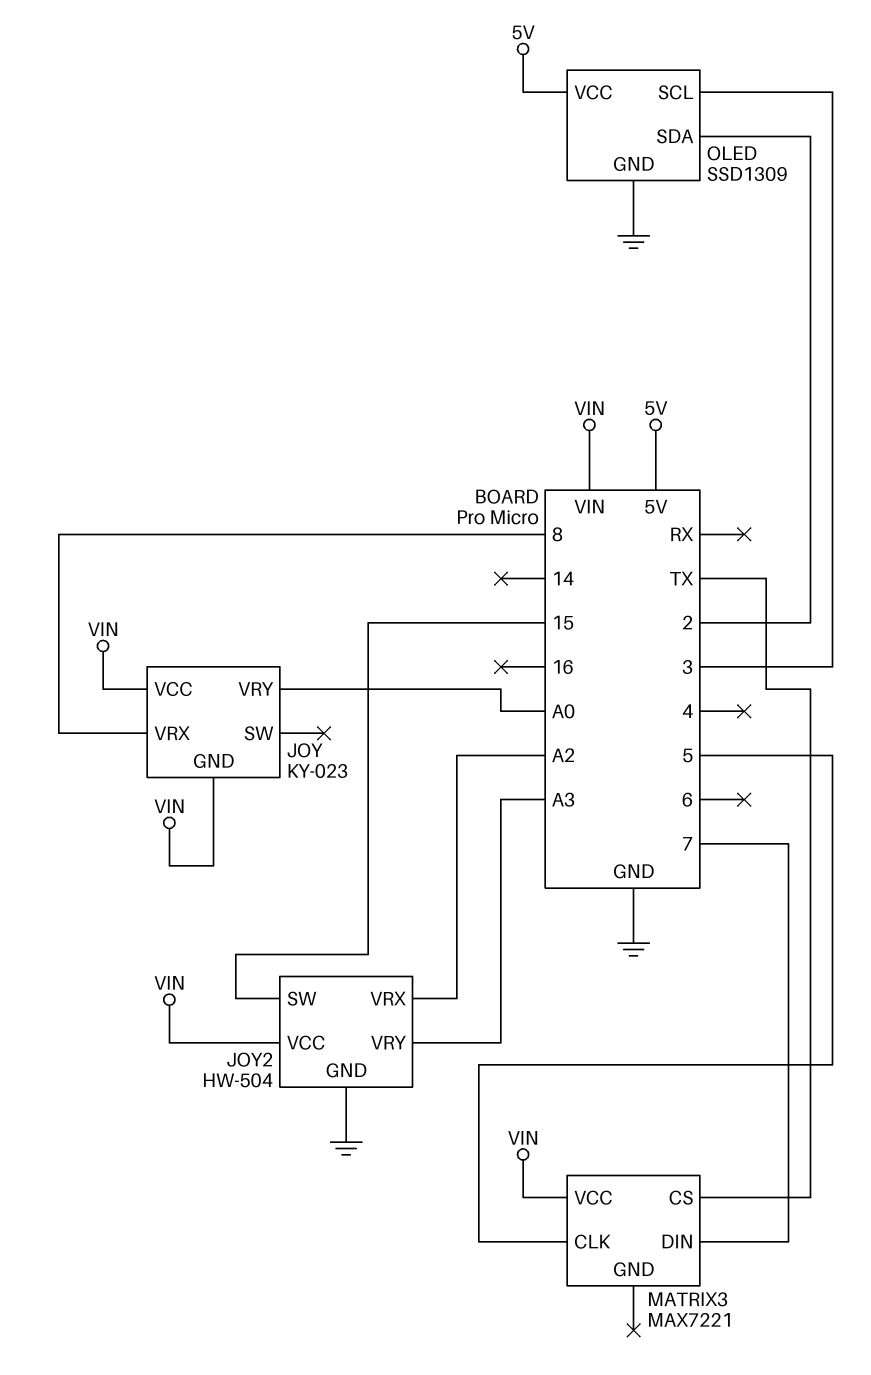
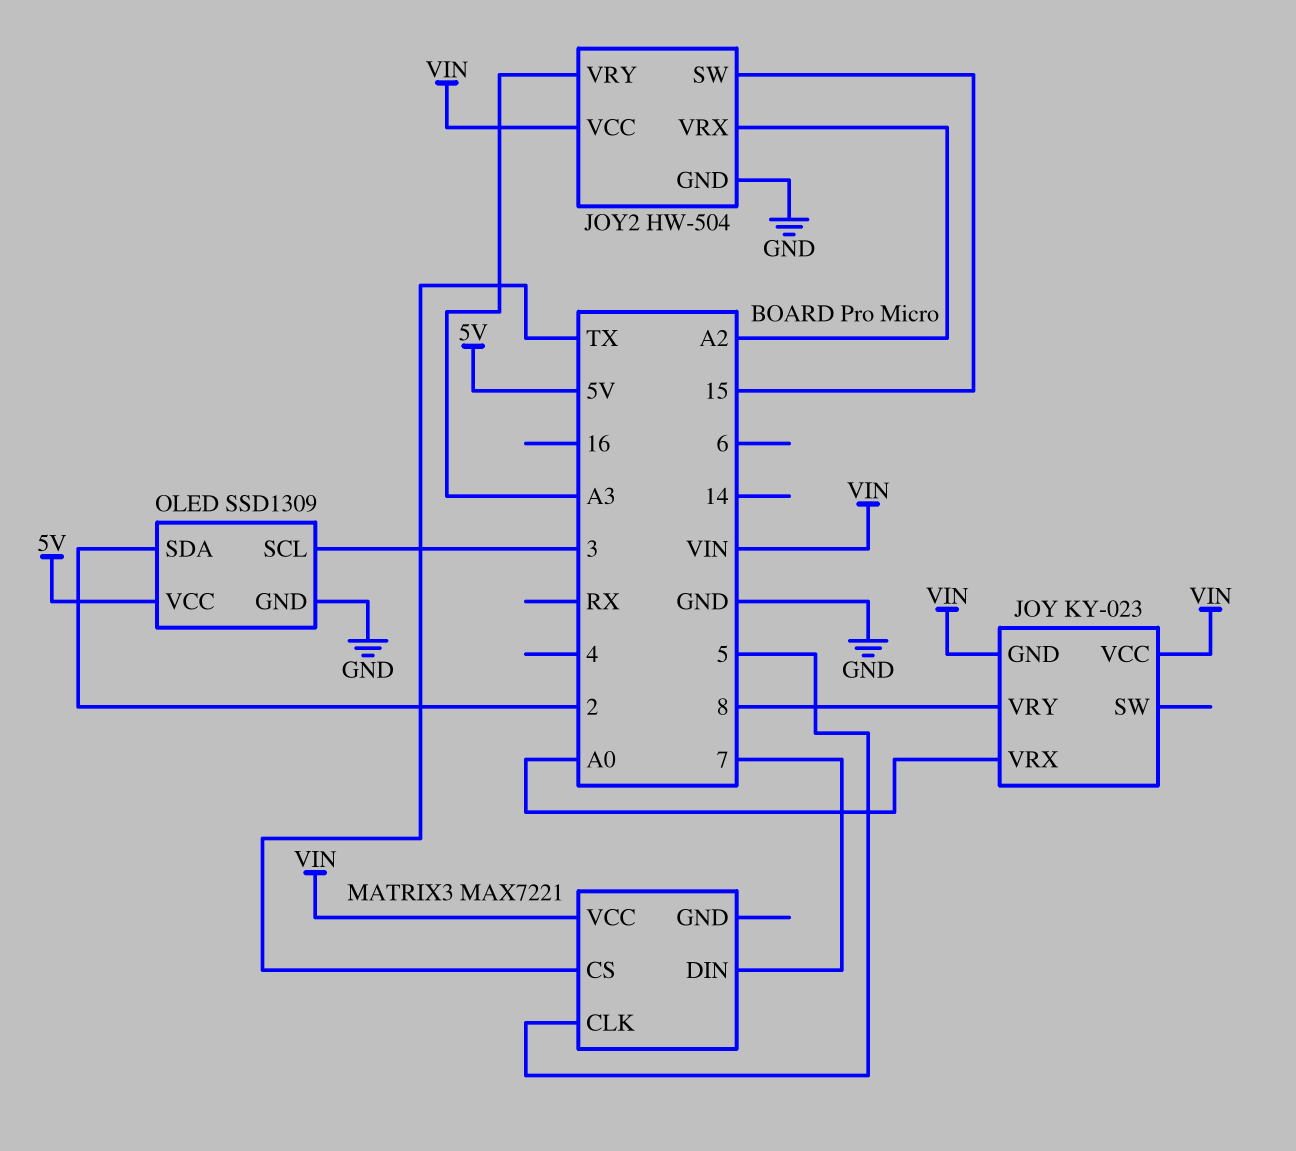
JOY pin VRX: 8 -> A0
JOY pin VRY: A0 -> 8

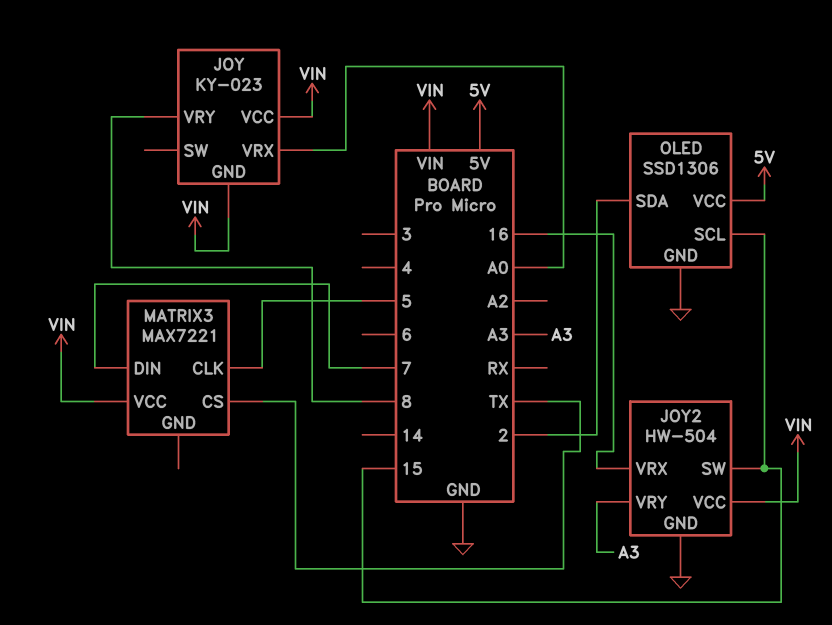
JOY2 pin VRX: A2 -> 16
OLED: SSD1309 -> SSD1306
OLED pin SCL: 3 -> 15

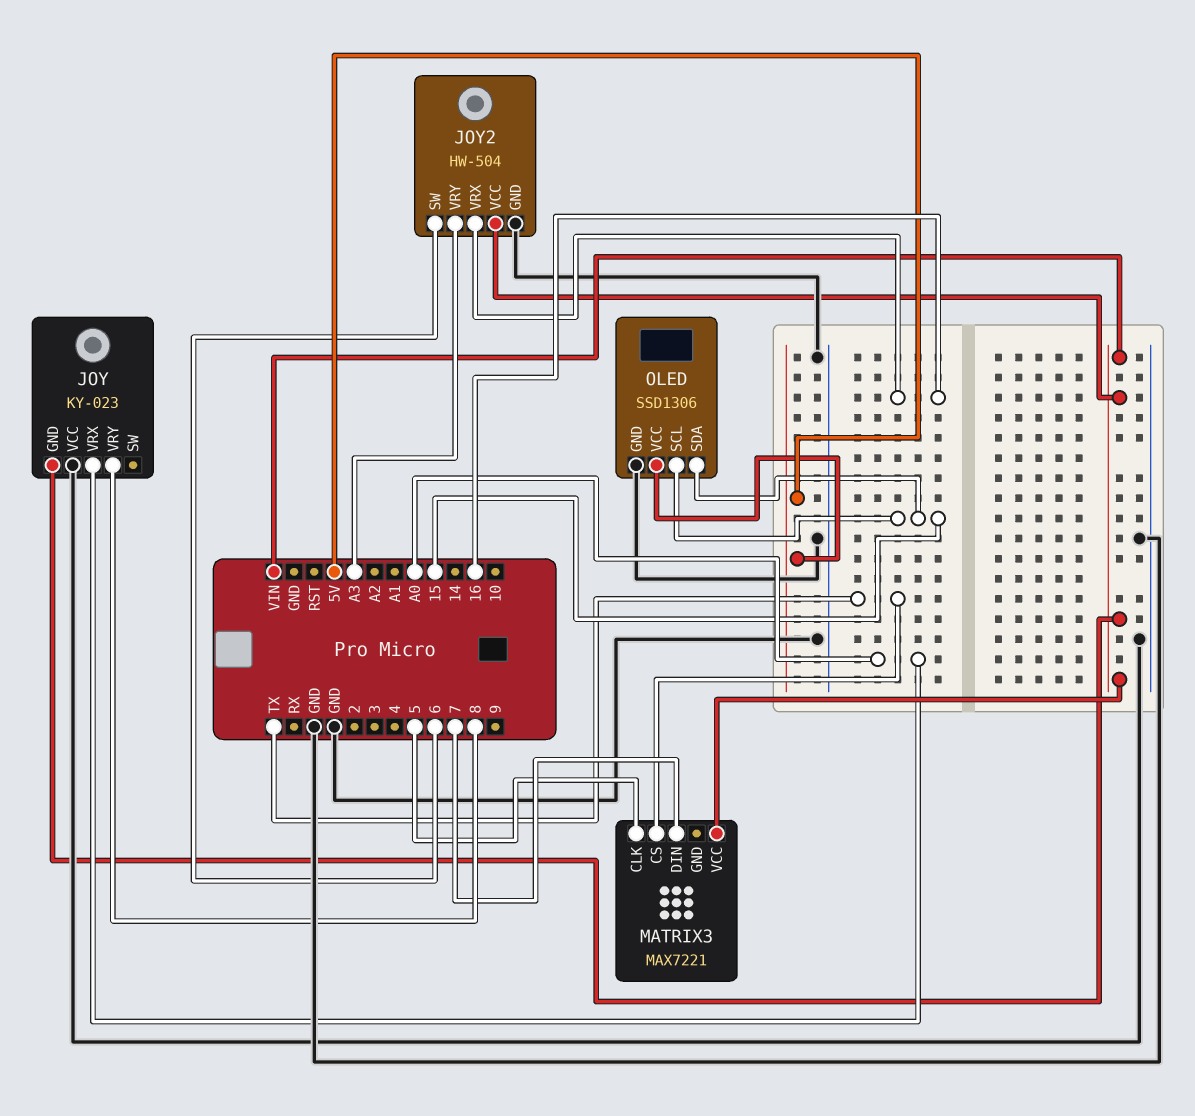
JOY pin VCC: VIN -> GND
JOY2 pin SW: 15 -> 6
OLED pin SDA: 2 -> 15

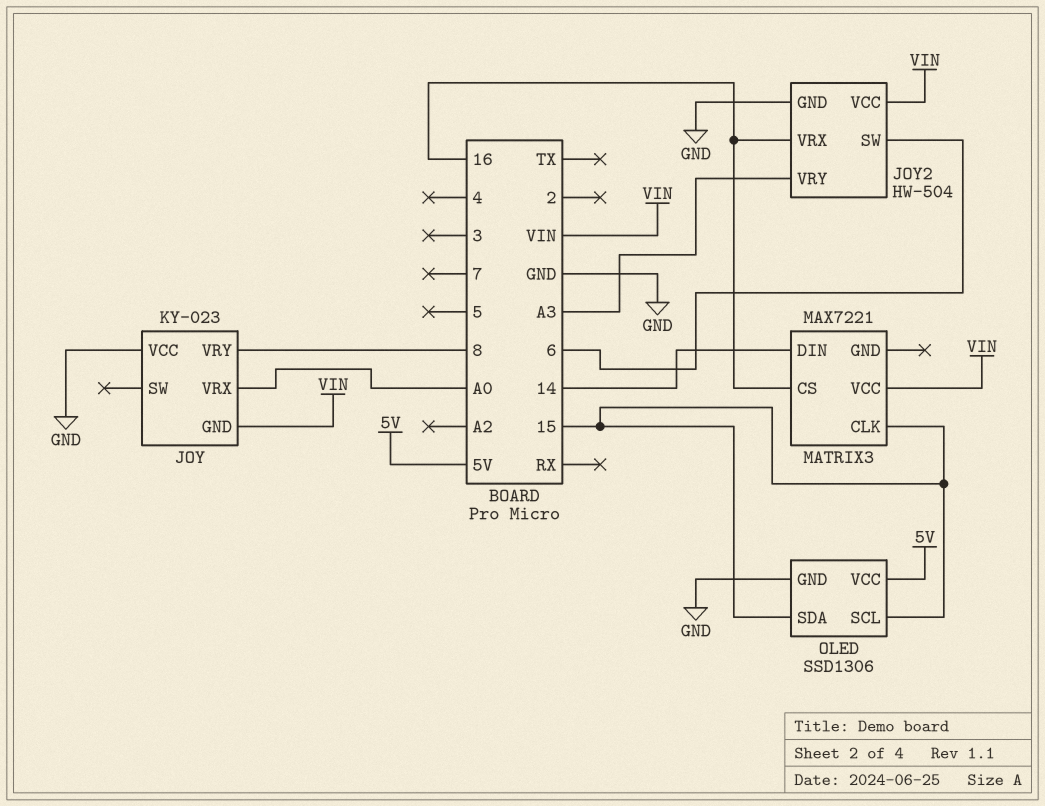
MATRIX3 pin CLK: 5 -> 15
MATRIX3 pin CS: TX -> 16
MATRIX3 pin DIN: 7 -> 14

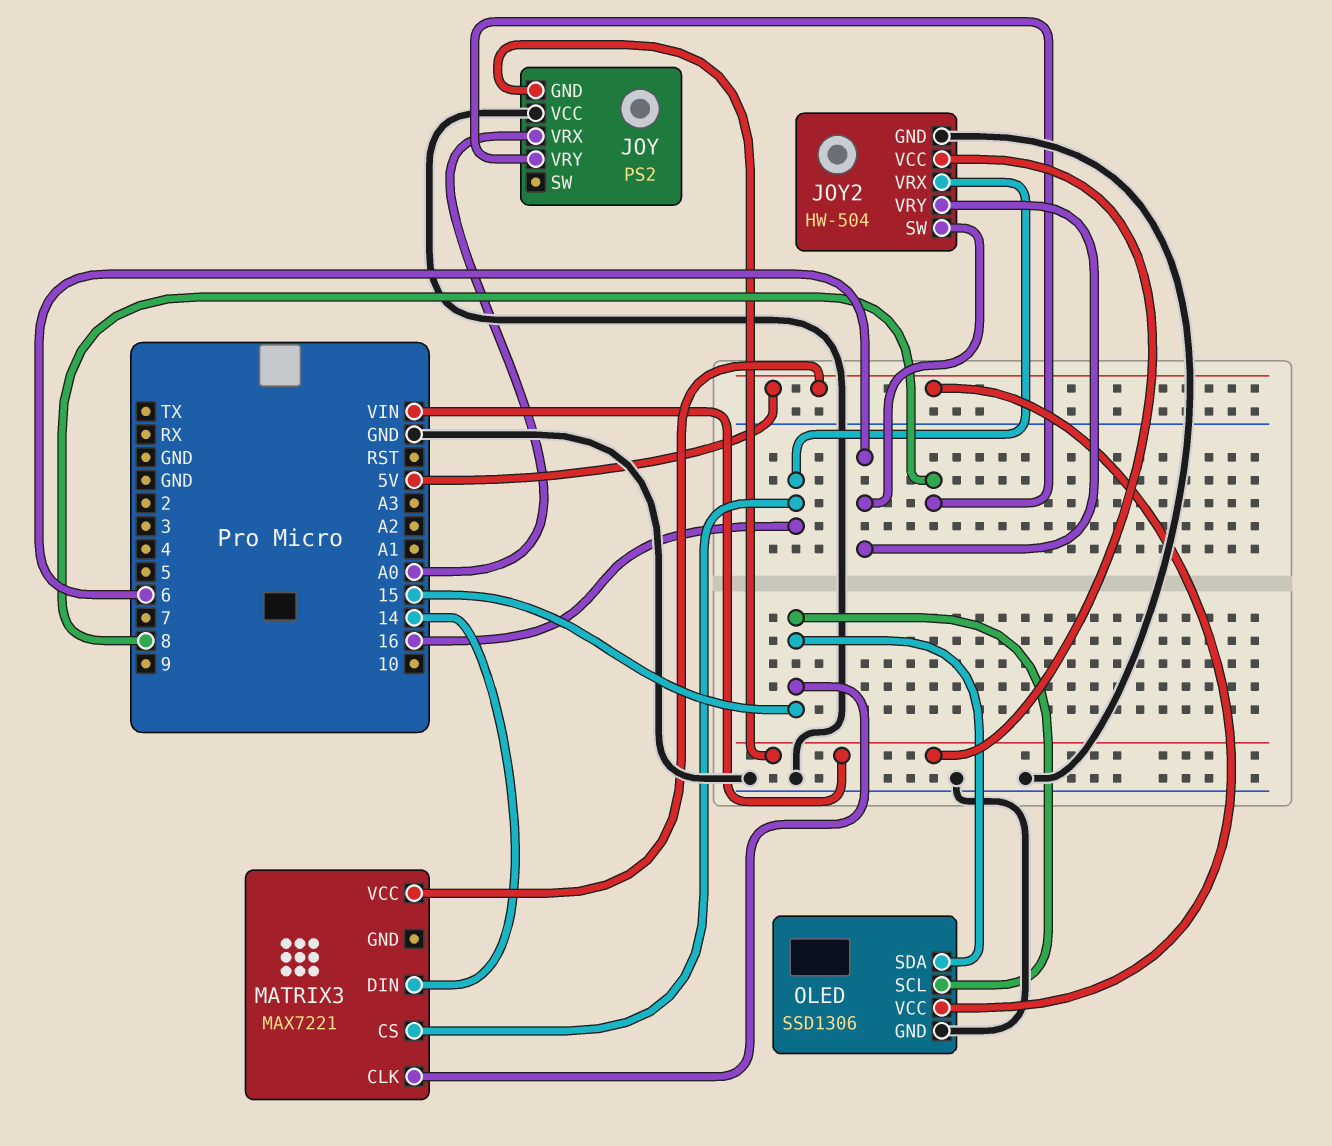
JOY: KY-023 -> PS2
JOY2 pin VRY: A3 -> 6
MATRIX3 pin VCC: VIN -> 5V

